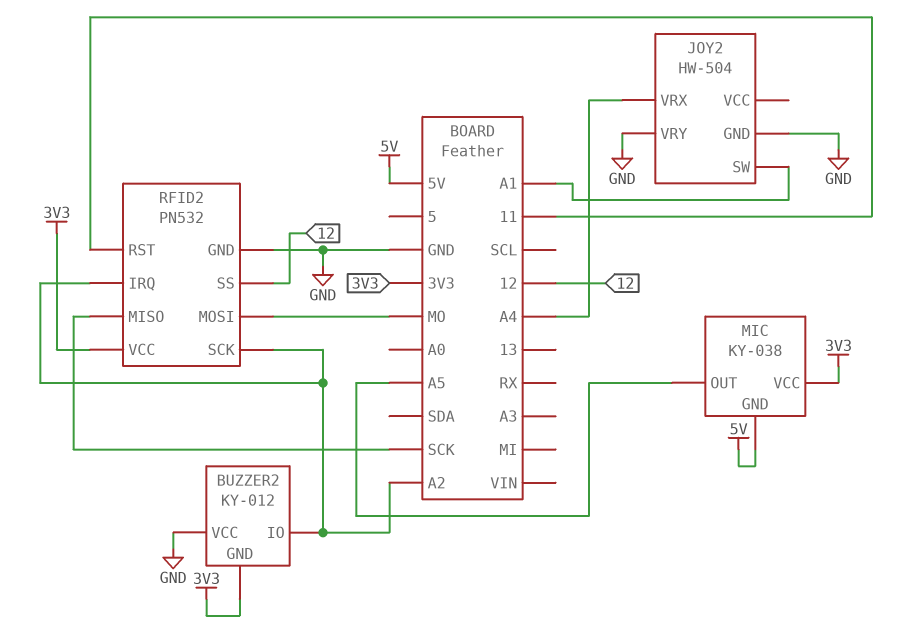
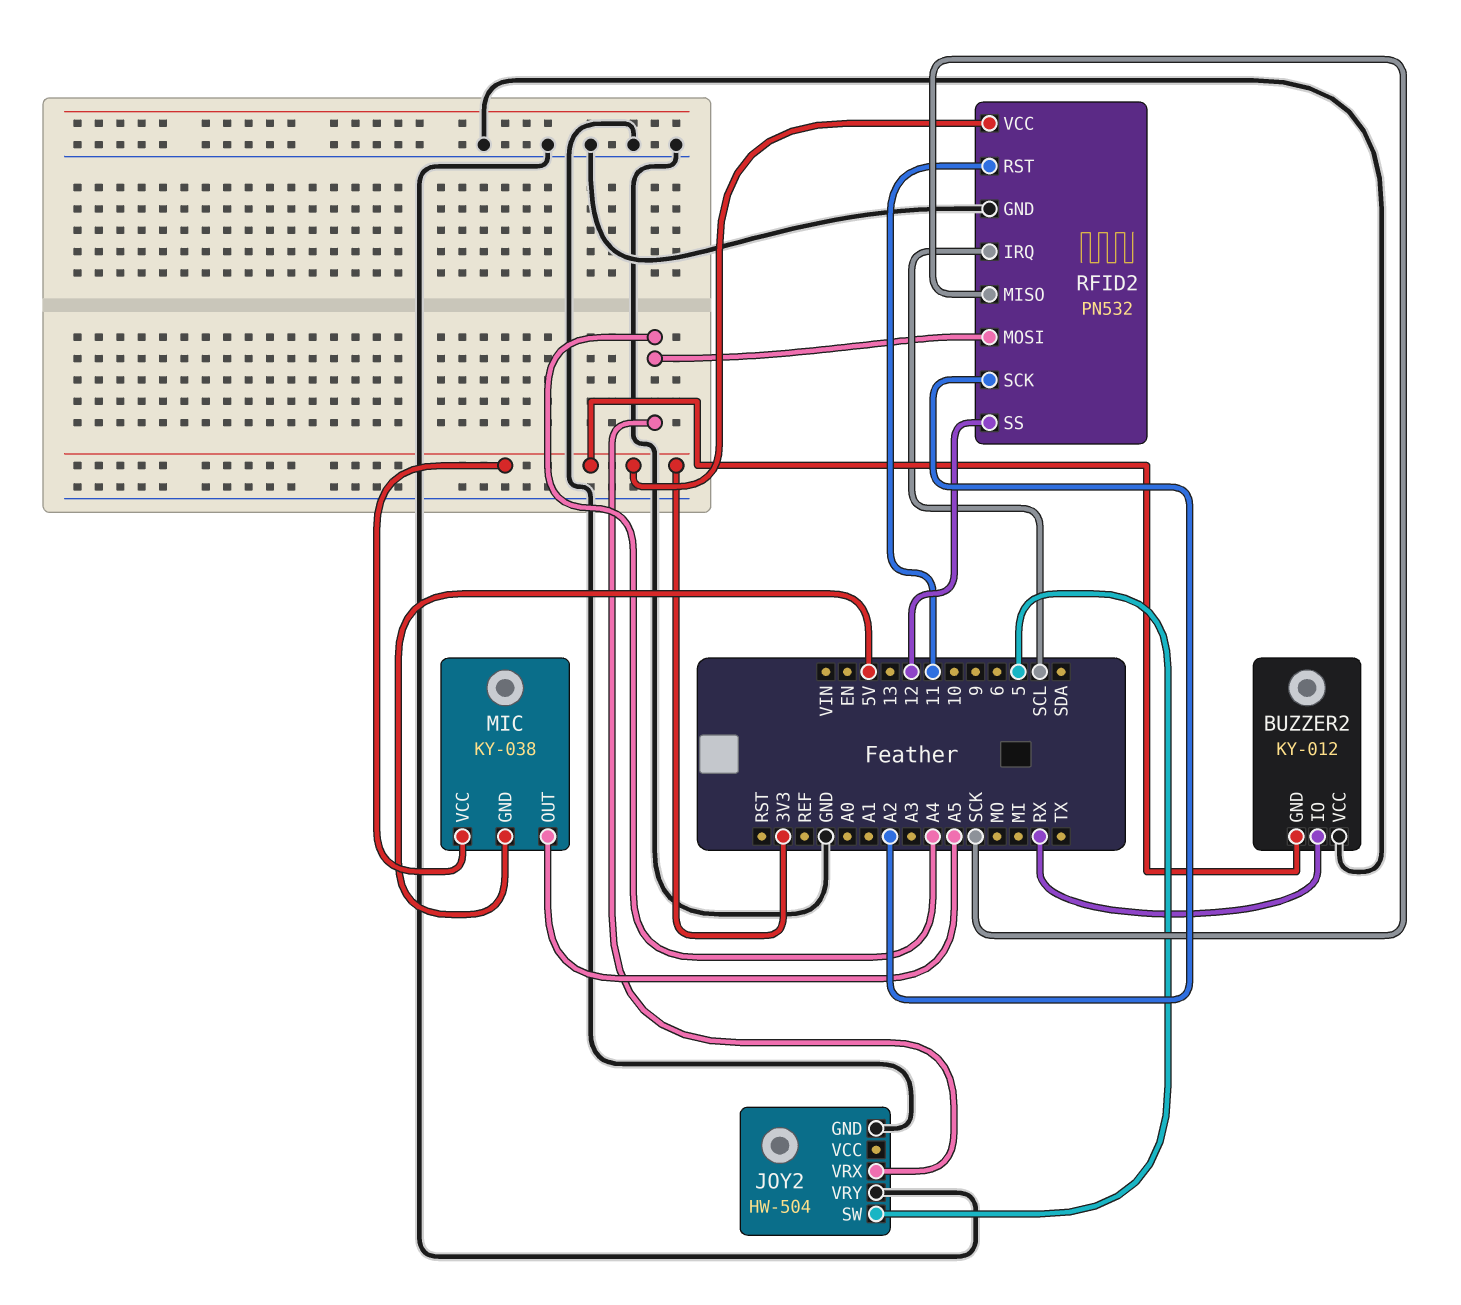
BUZZER2 pin IO: A2 -> RX
JOY2 pin SW: A1 -> 5
RFID2 pin IRQ: A2 -> SCL
RFID2 pin MOSI: MO -> A4

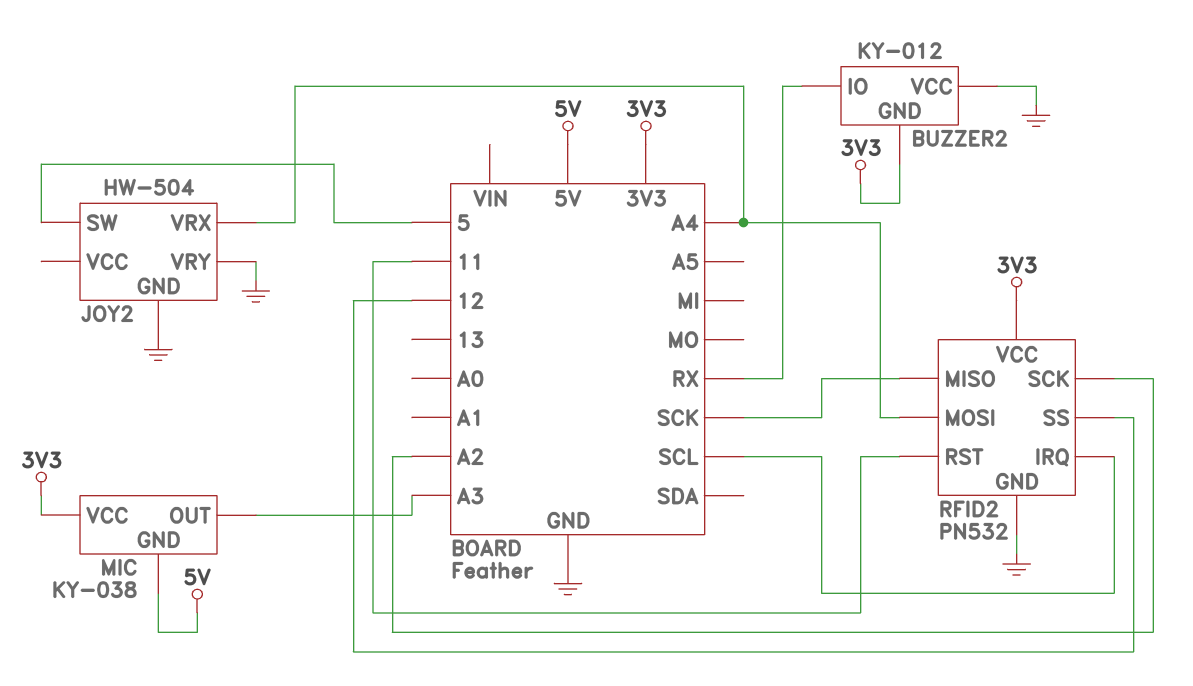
MIC pin OUT: A5 -> A3

